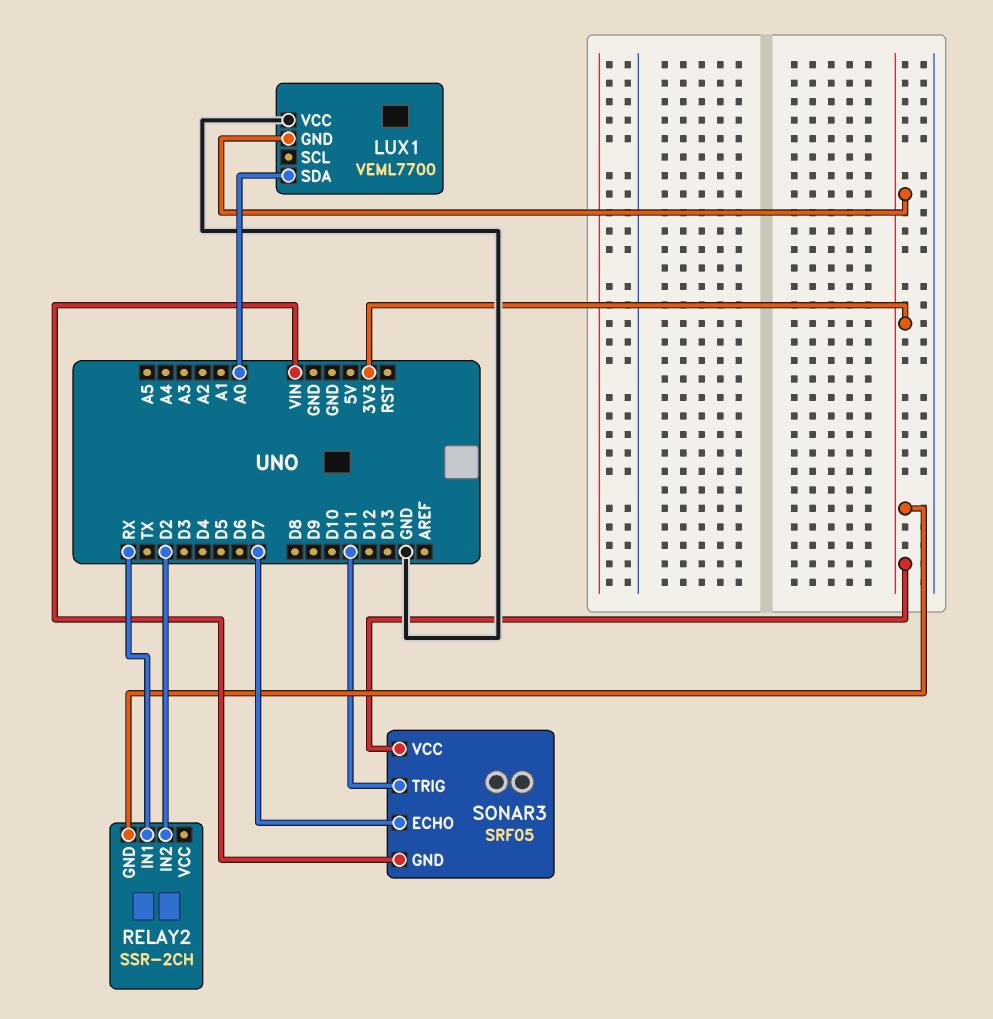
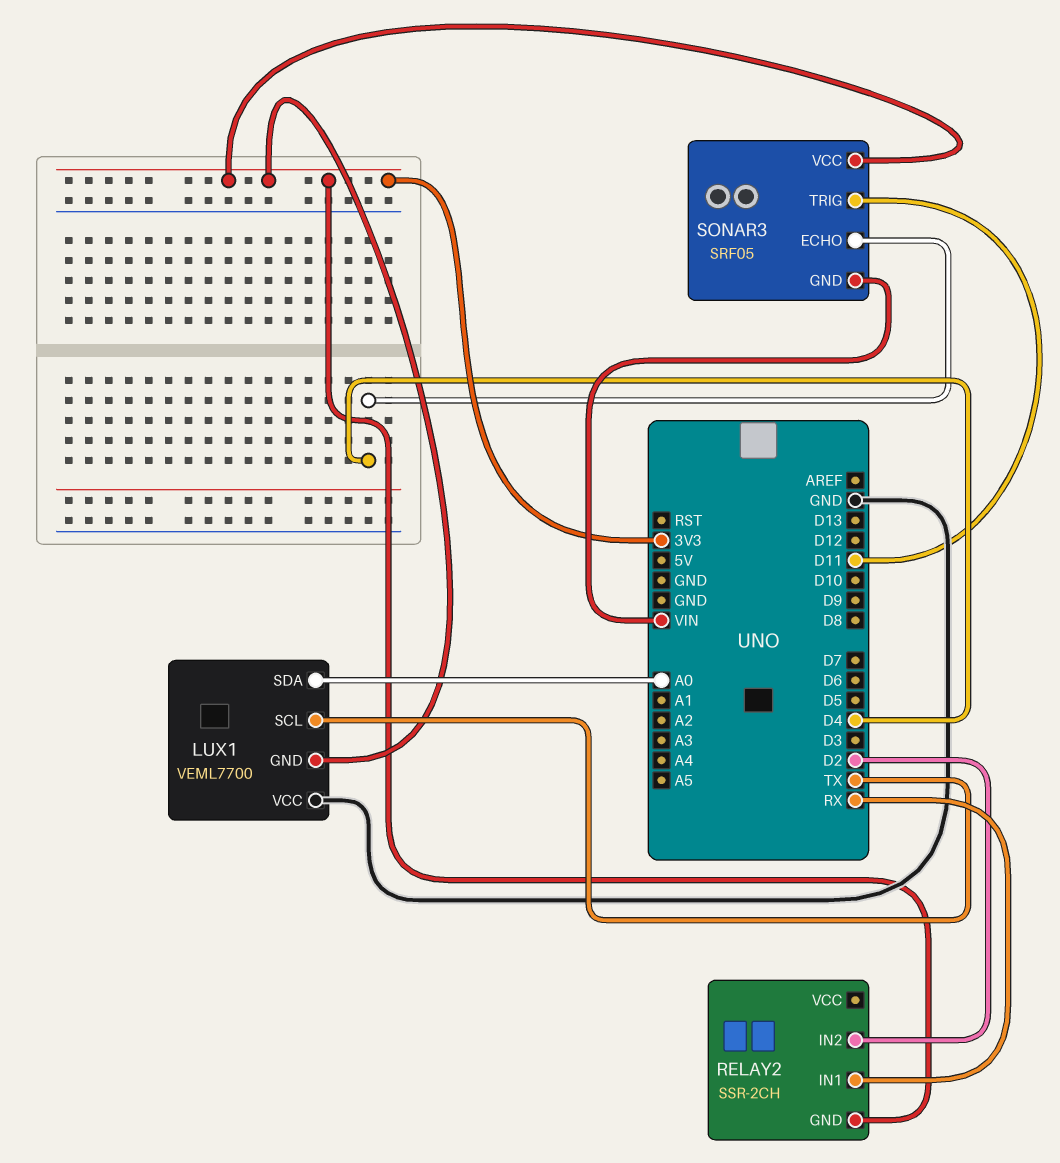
LUX1 pin SCL: none -> TX
SONAR3 pin ECHO: D7 -> D4

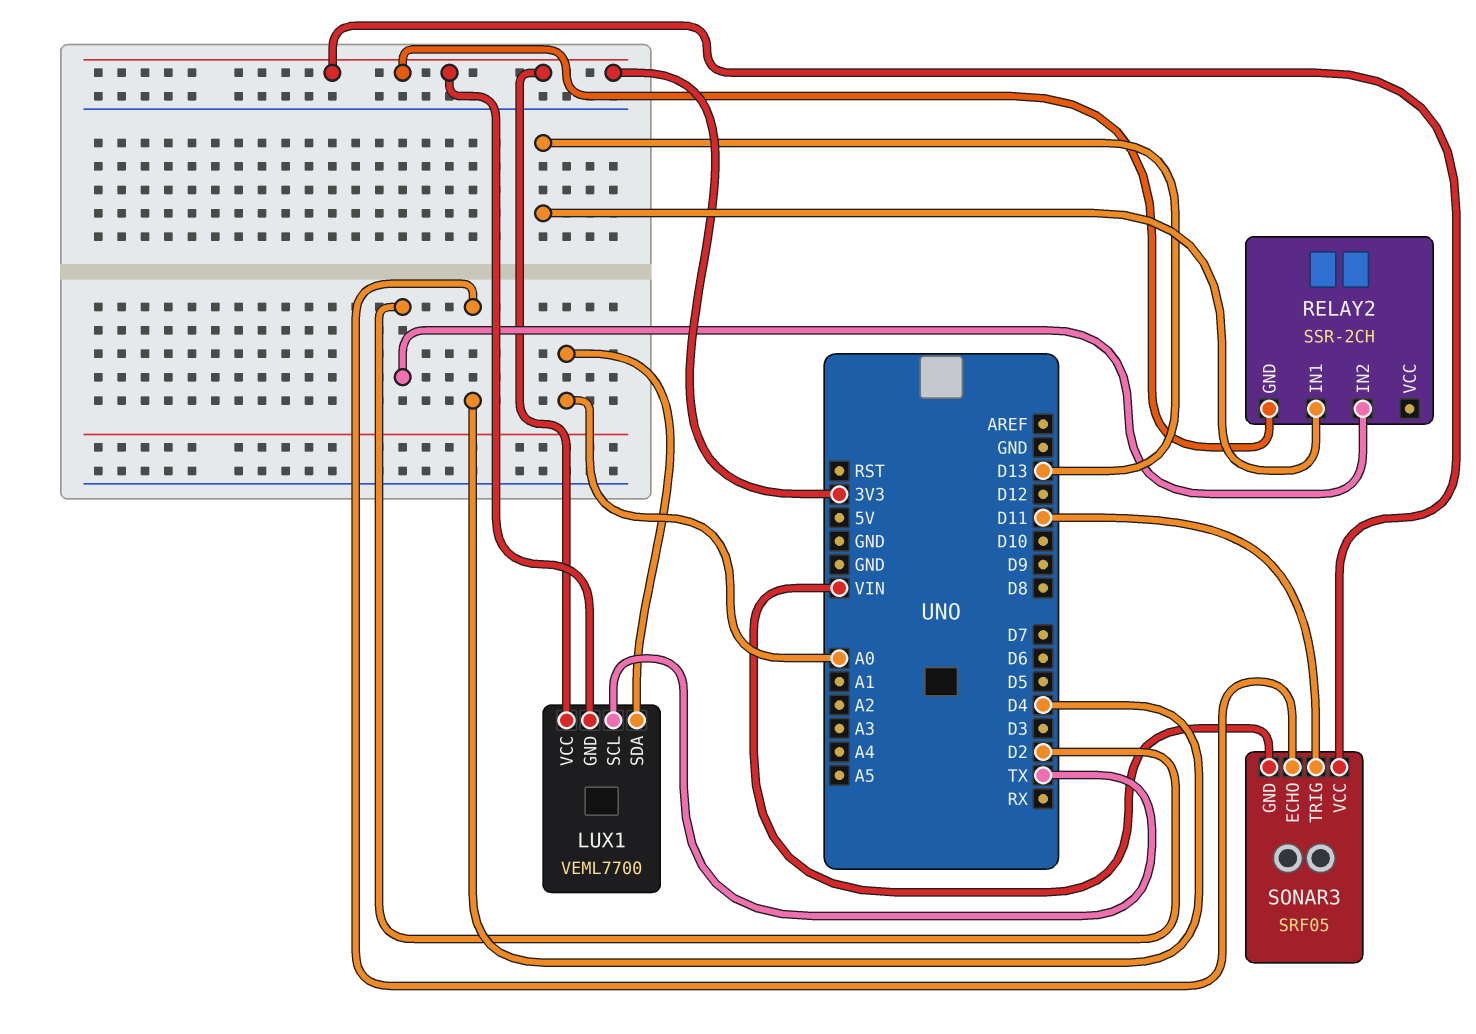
LUX1 pin VCC: GND -> 3V3
RELAY2 pin IN1: RX -> D13

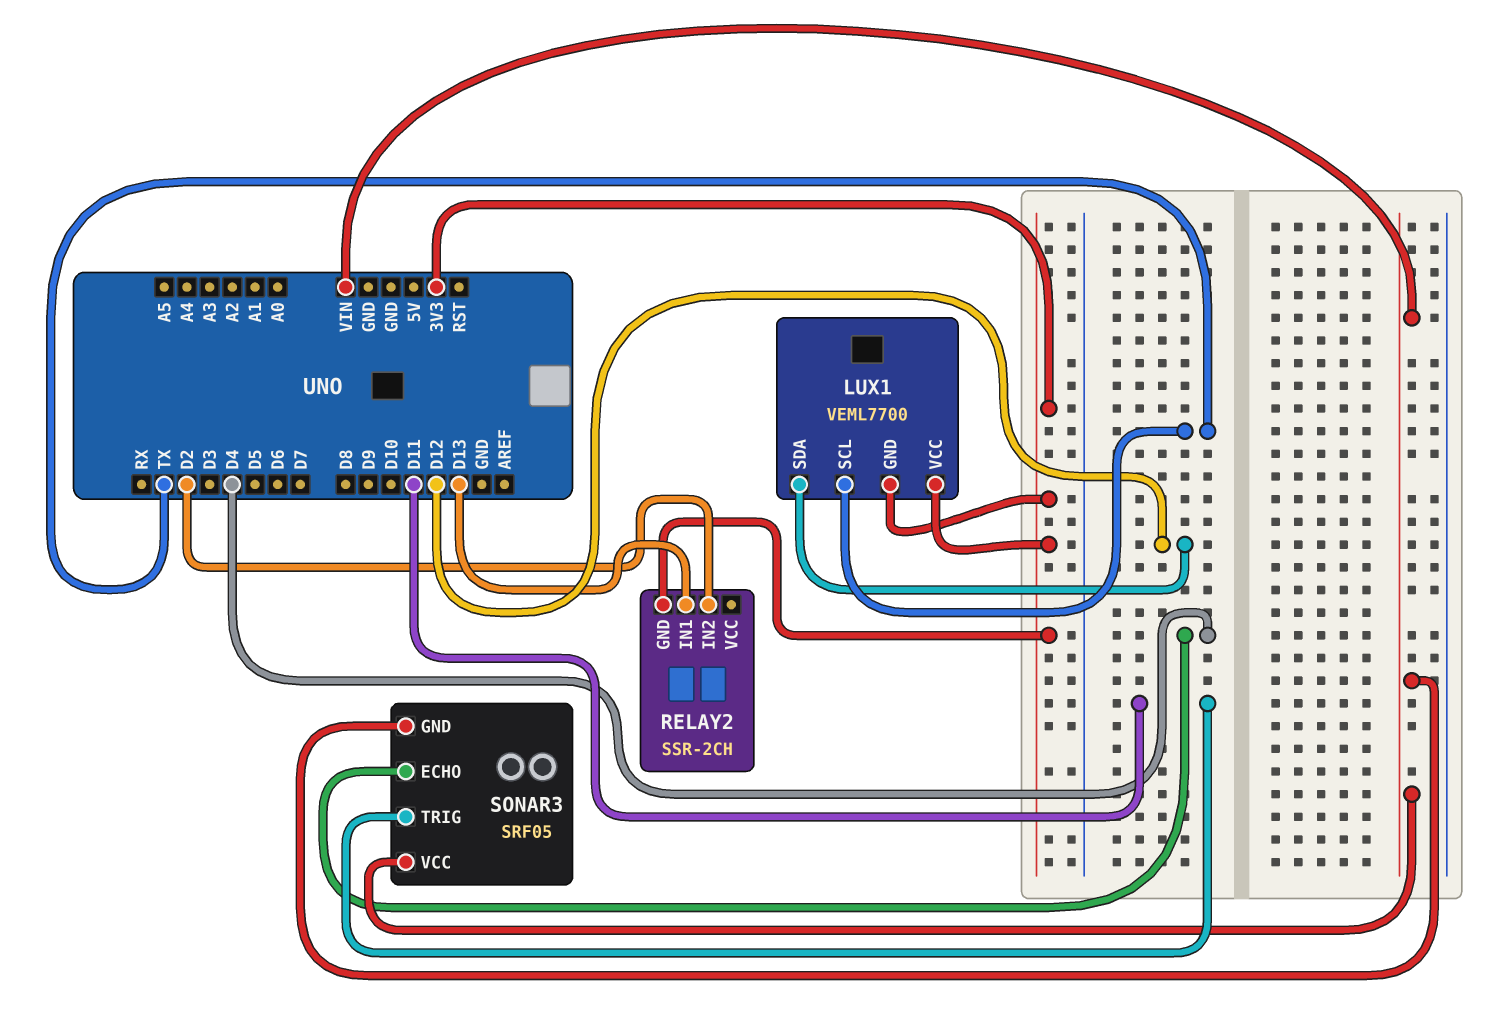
LUX1 pin SDA: A0 -> D12
SONAR3 pin VCC: 3V3 -> VIN

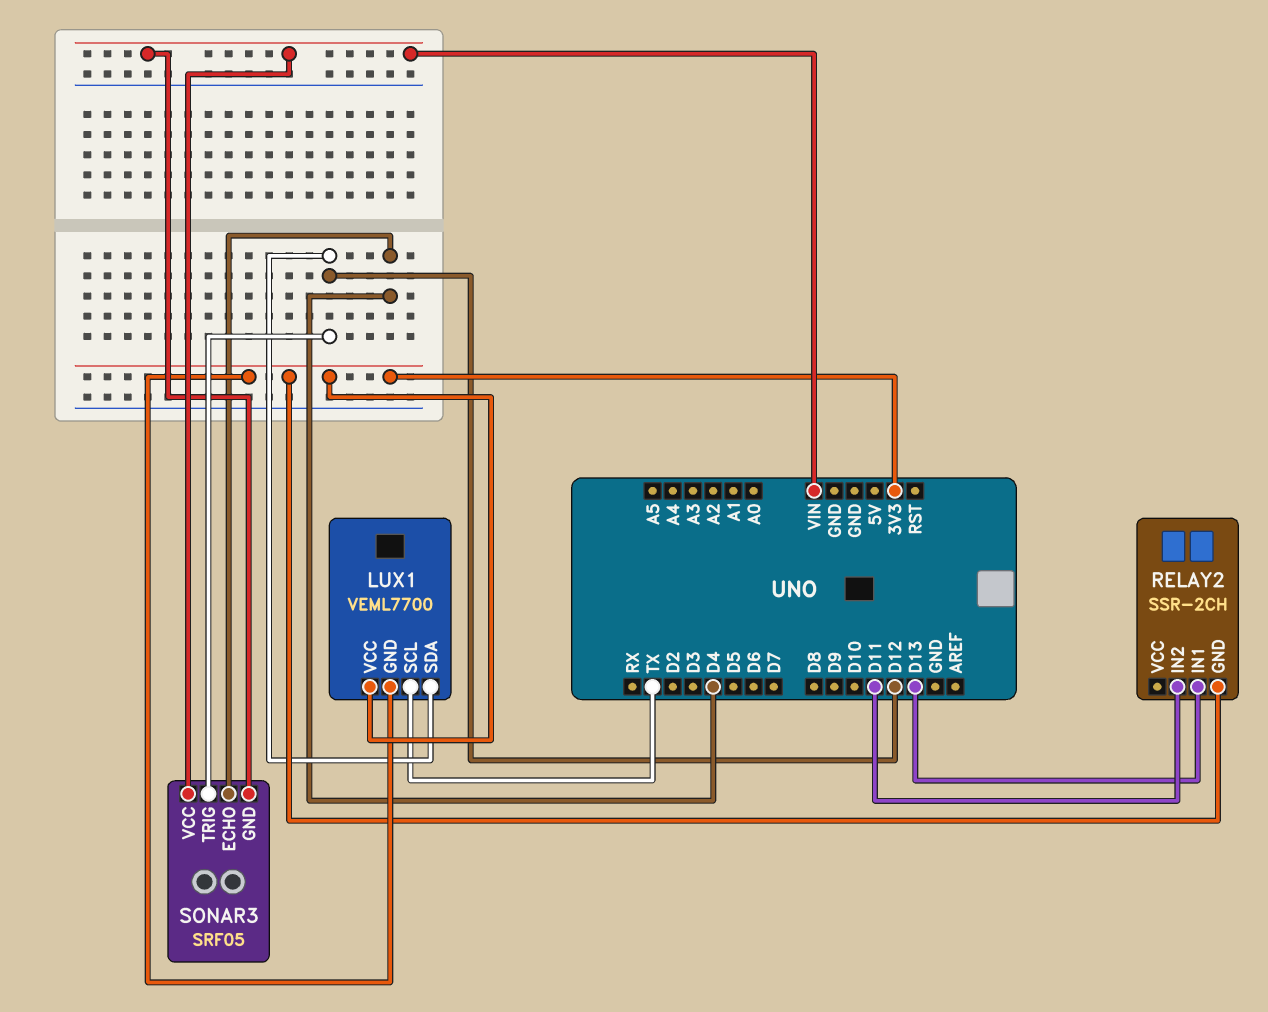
RELAY2 pin IN2: D2 -> D11
SONAR3 pin TRIG: D11 -> D12

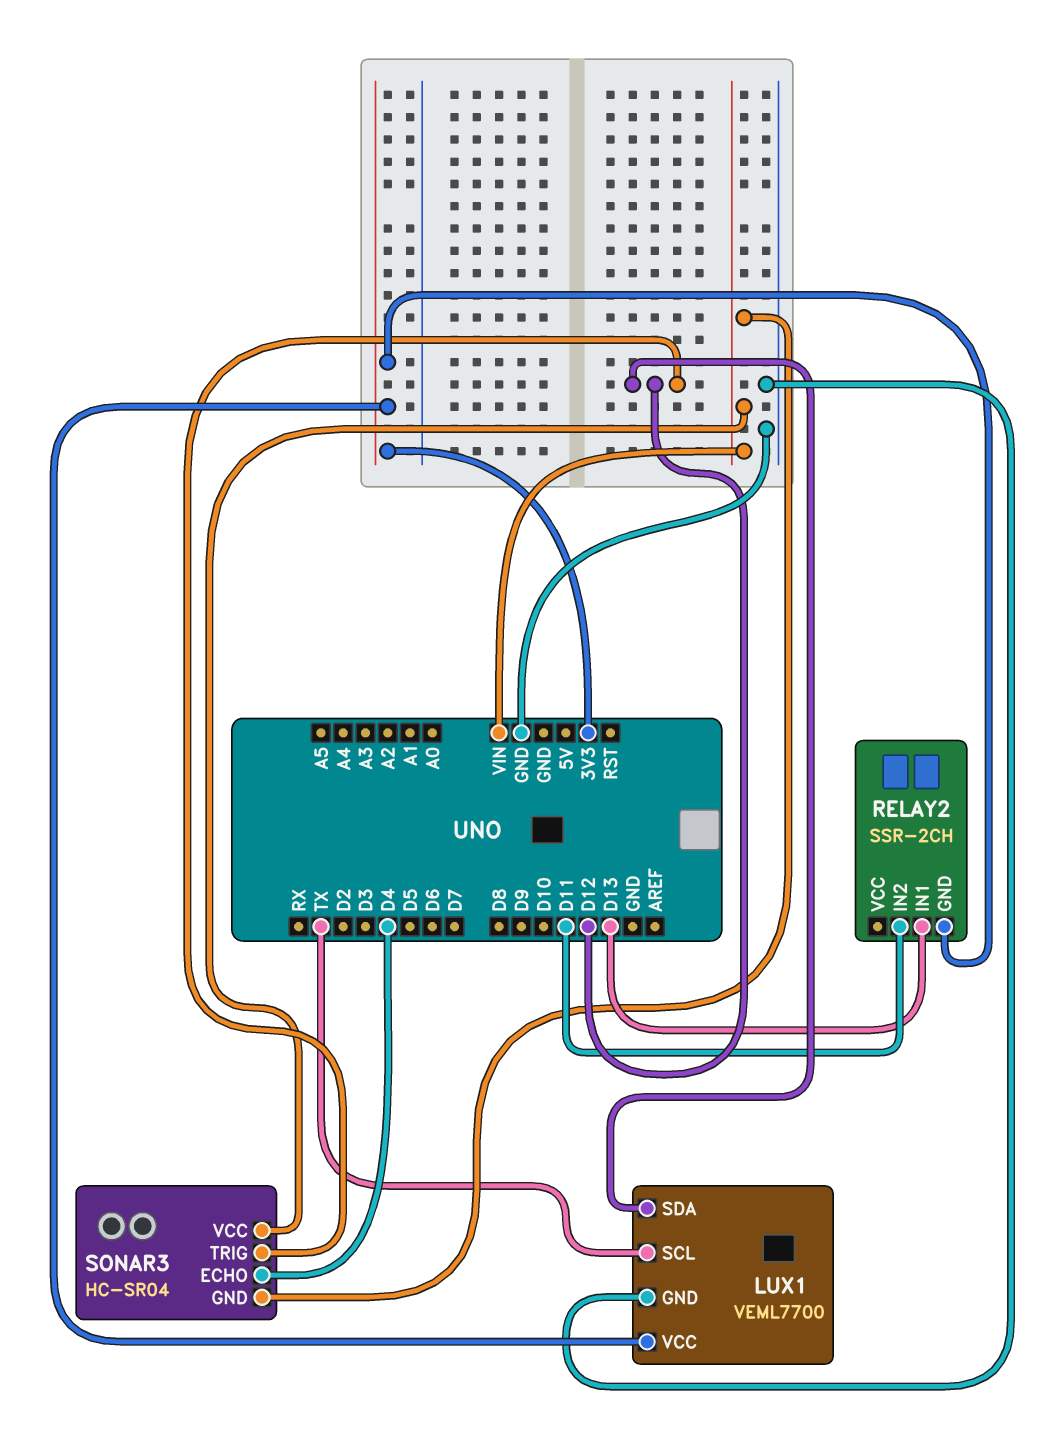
LUX1 pin GND: 3V3 -> GND
SONAR3: SRF05 -> HC-SR04

